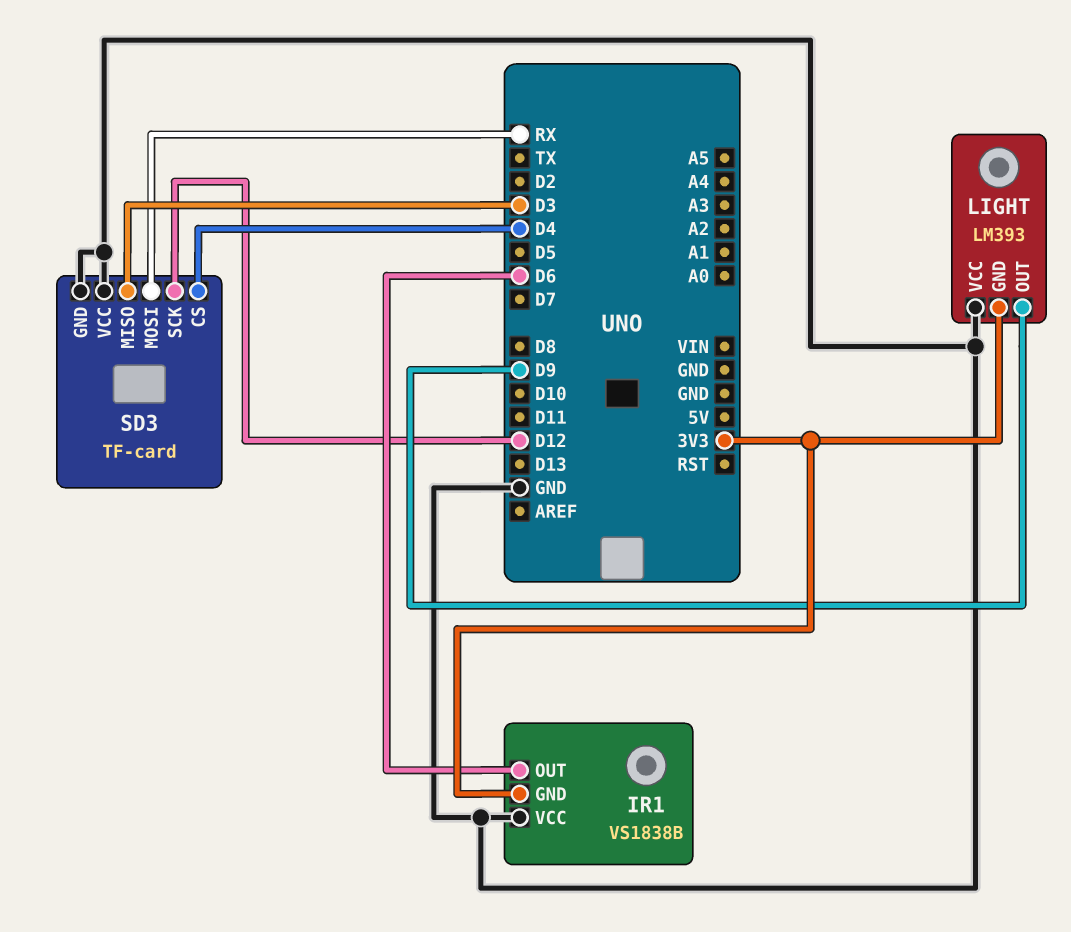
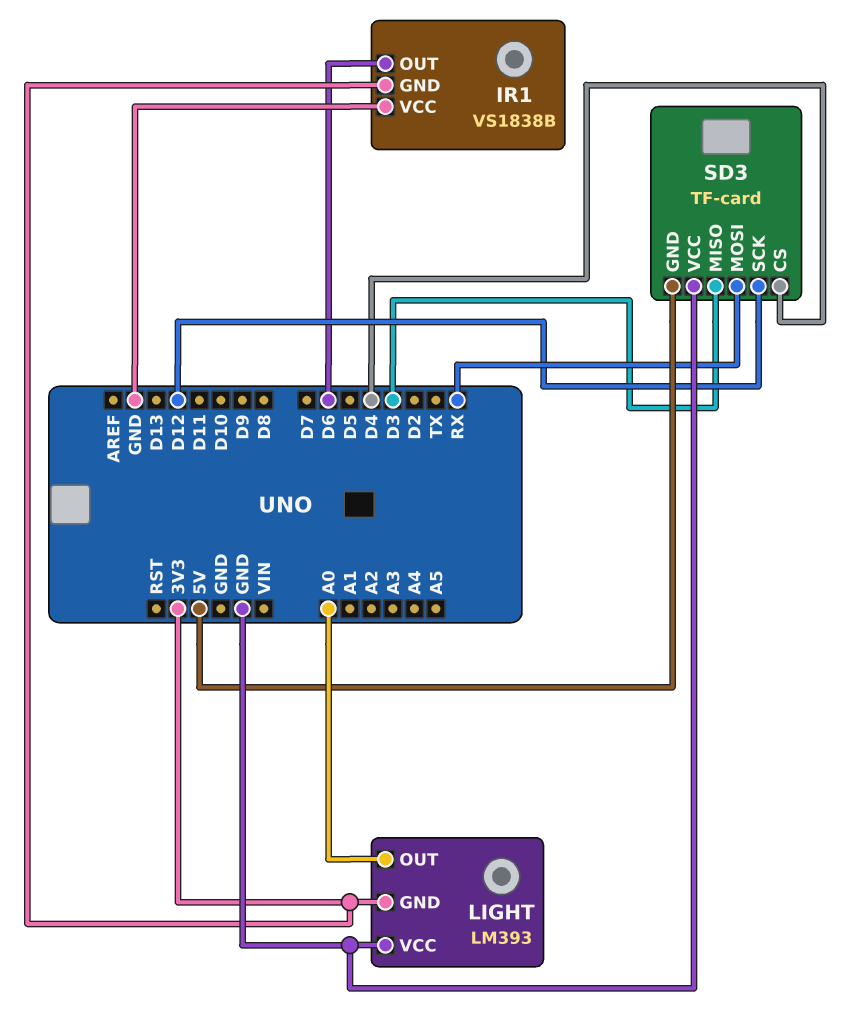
LIGHT pin OUT: D9 -> A0
SD3 pin GND: GND -> 5V

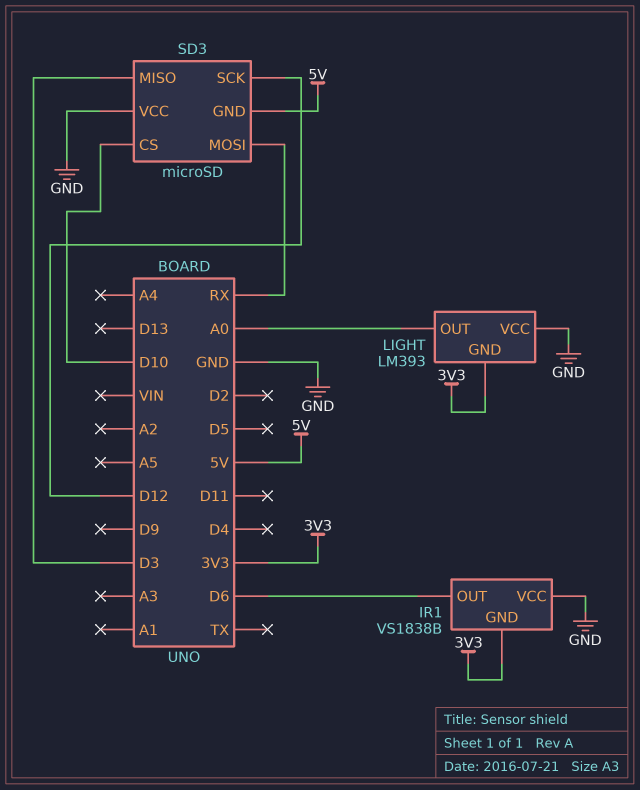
SD3: TF-card -> microSD
SD3 pin CS: D4 -> D10

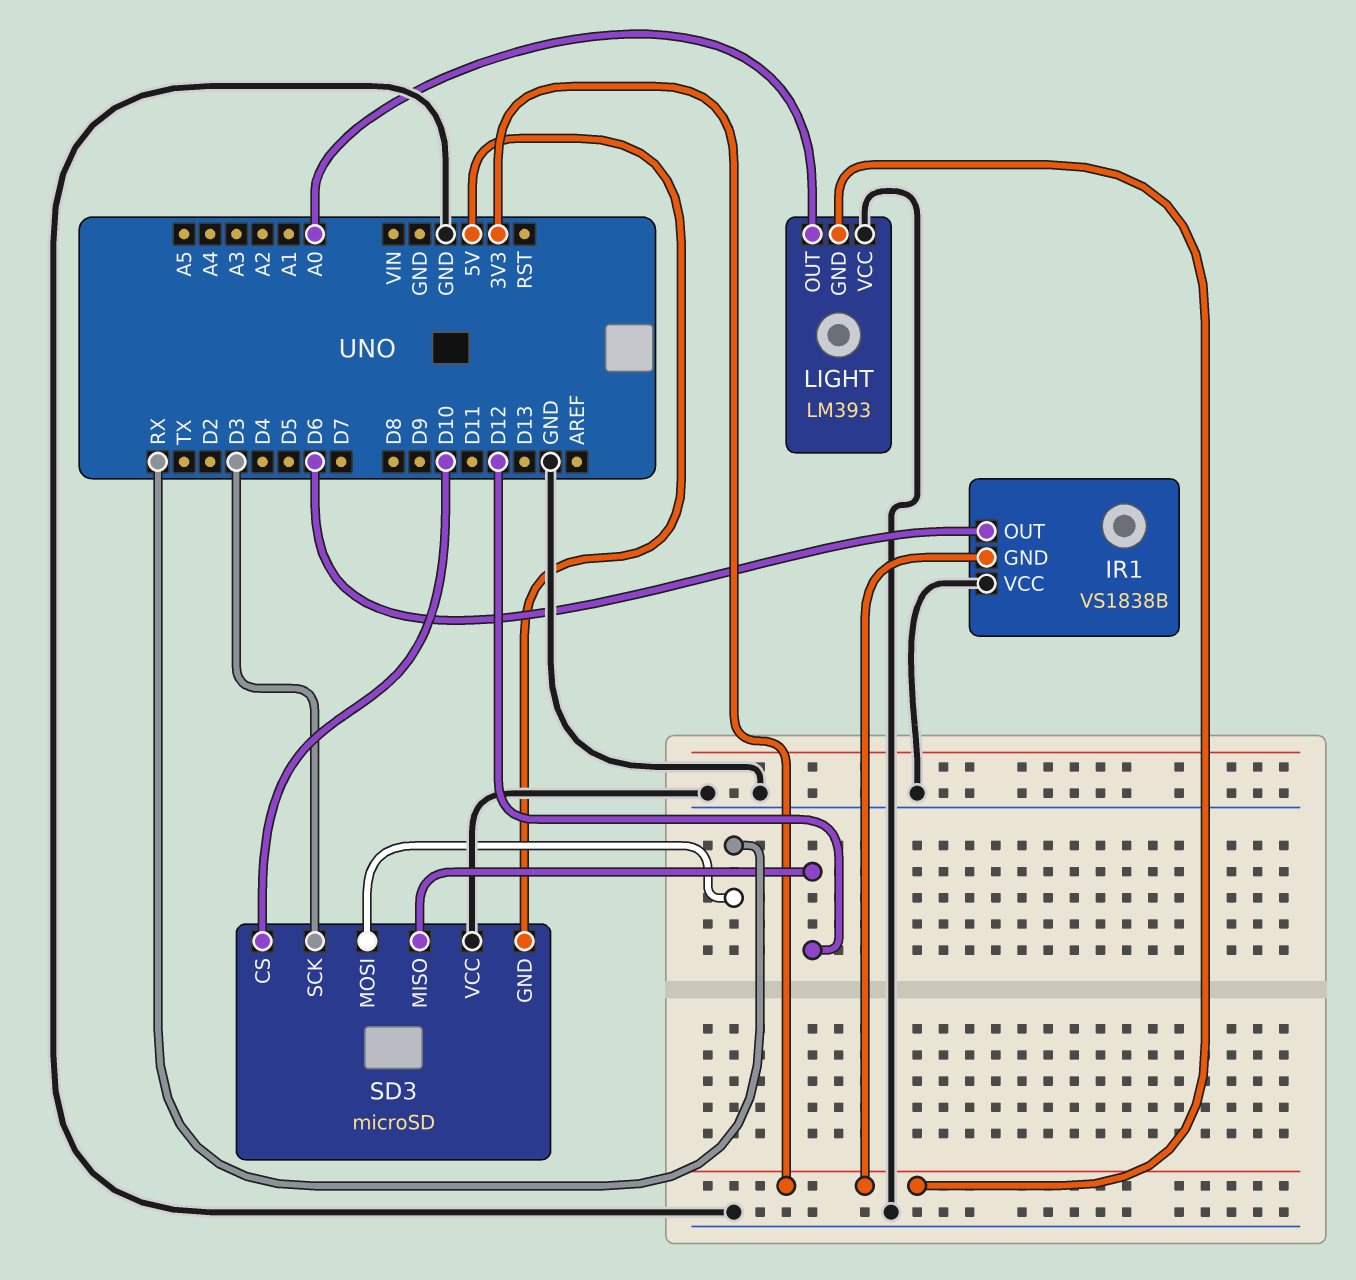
SD3 pin MISO: D3 -> D12
SD3 pin SCK: D12 -> D3

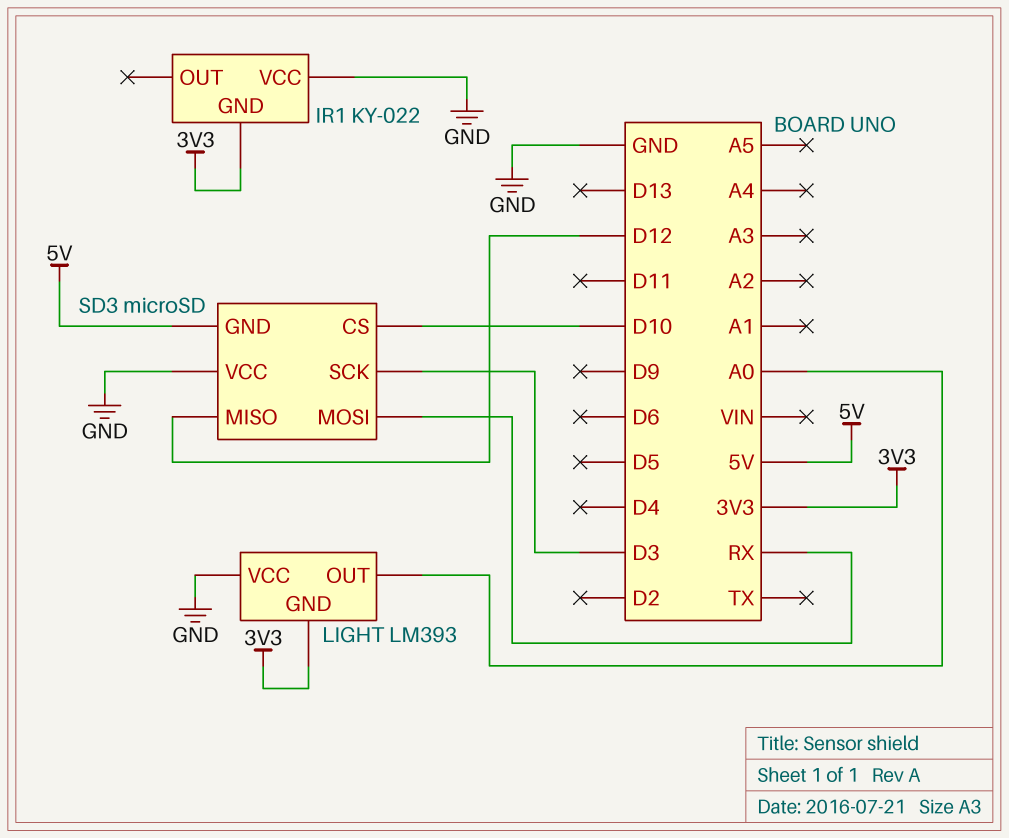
IR1: VS1838B -> KY-022
IR1 pin OUT: D6 -> none

